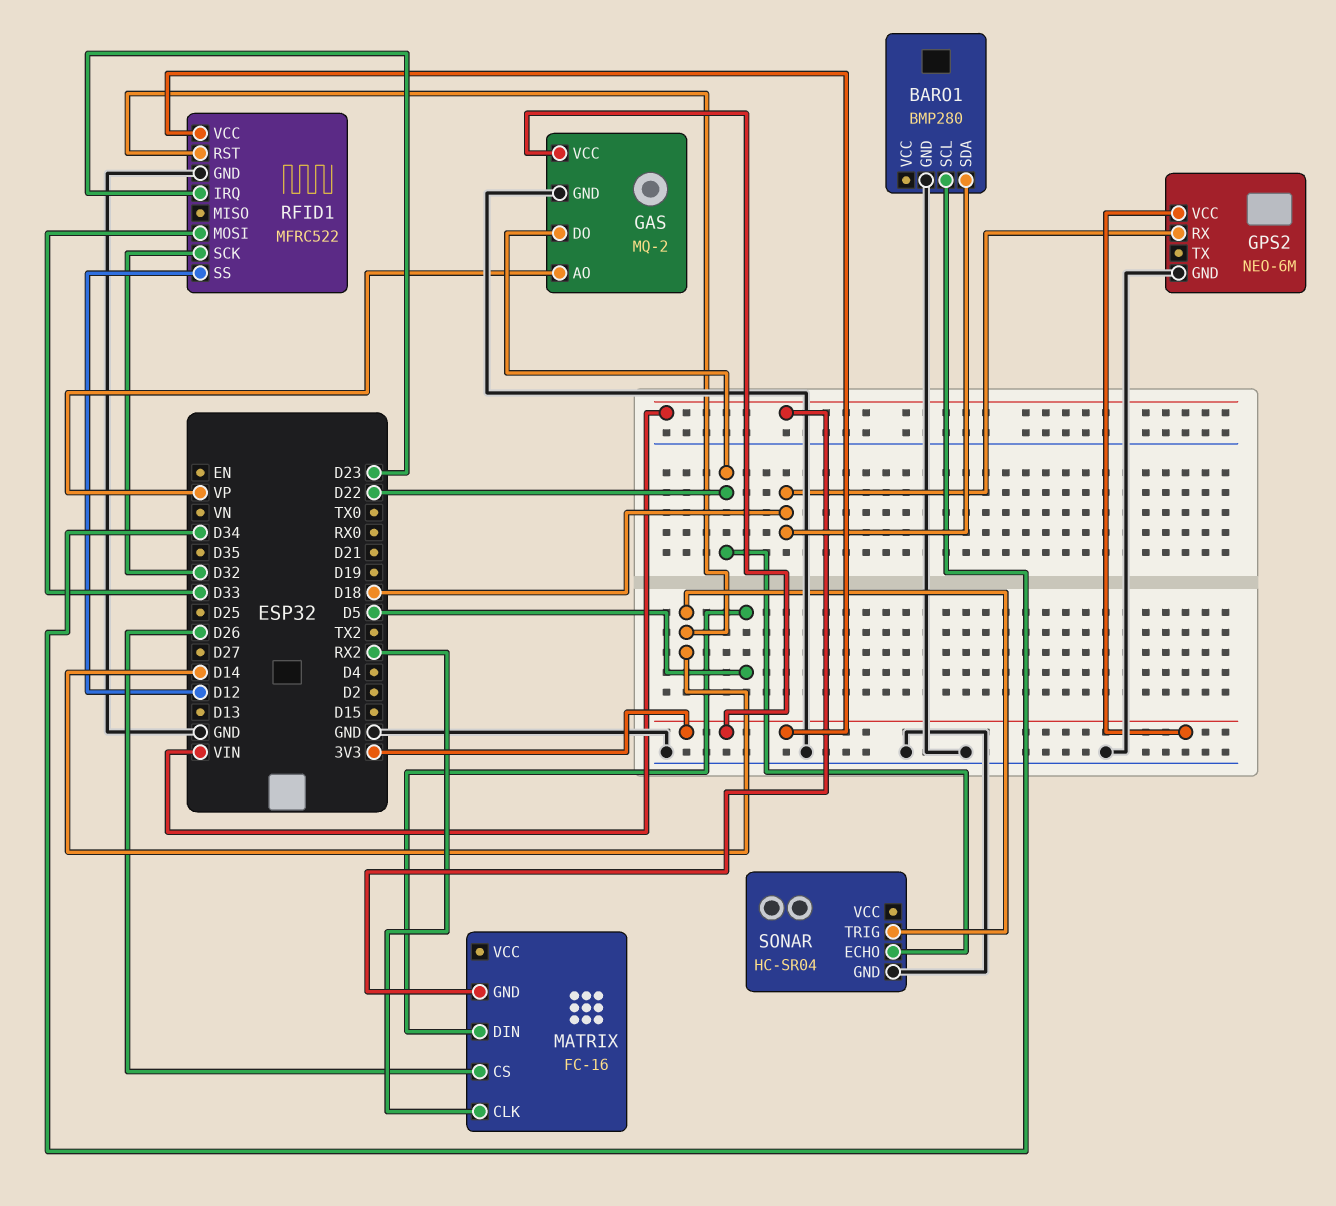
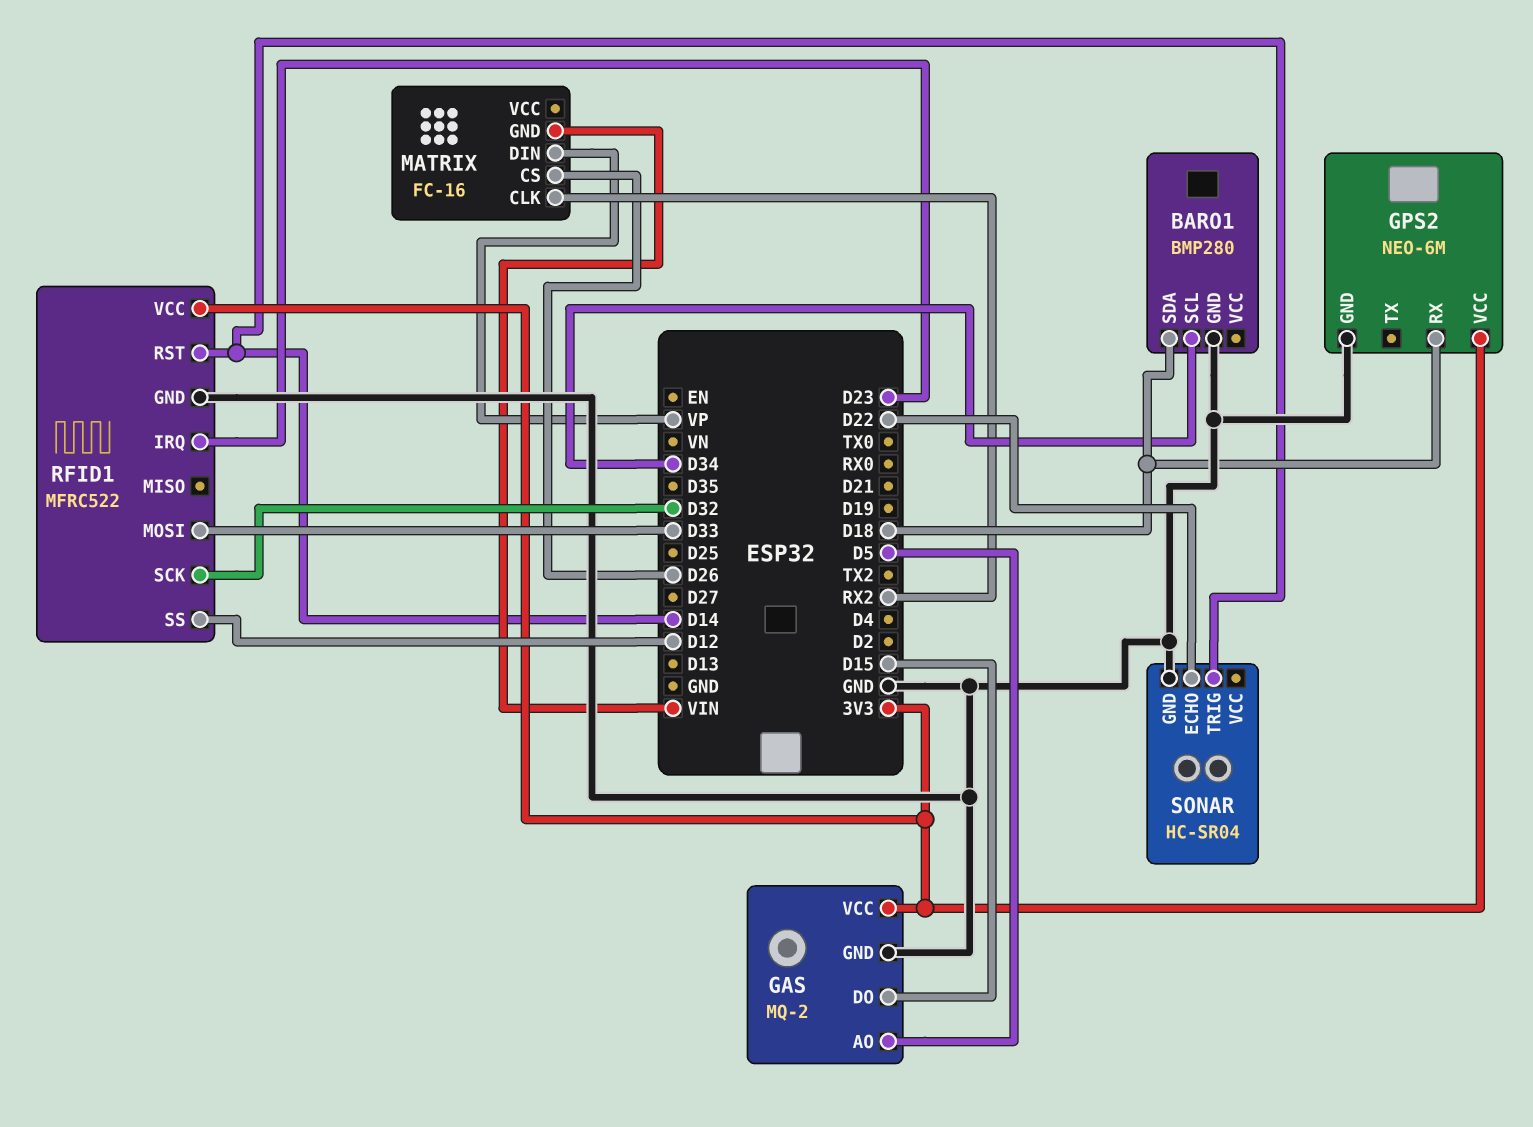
GAS pin AO: VP -> D5
GAS pin DO: D22 -> D15
MATRIX pin DIN: D5 -> VP

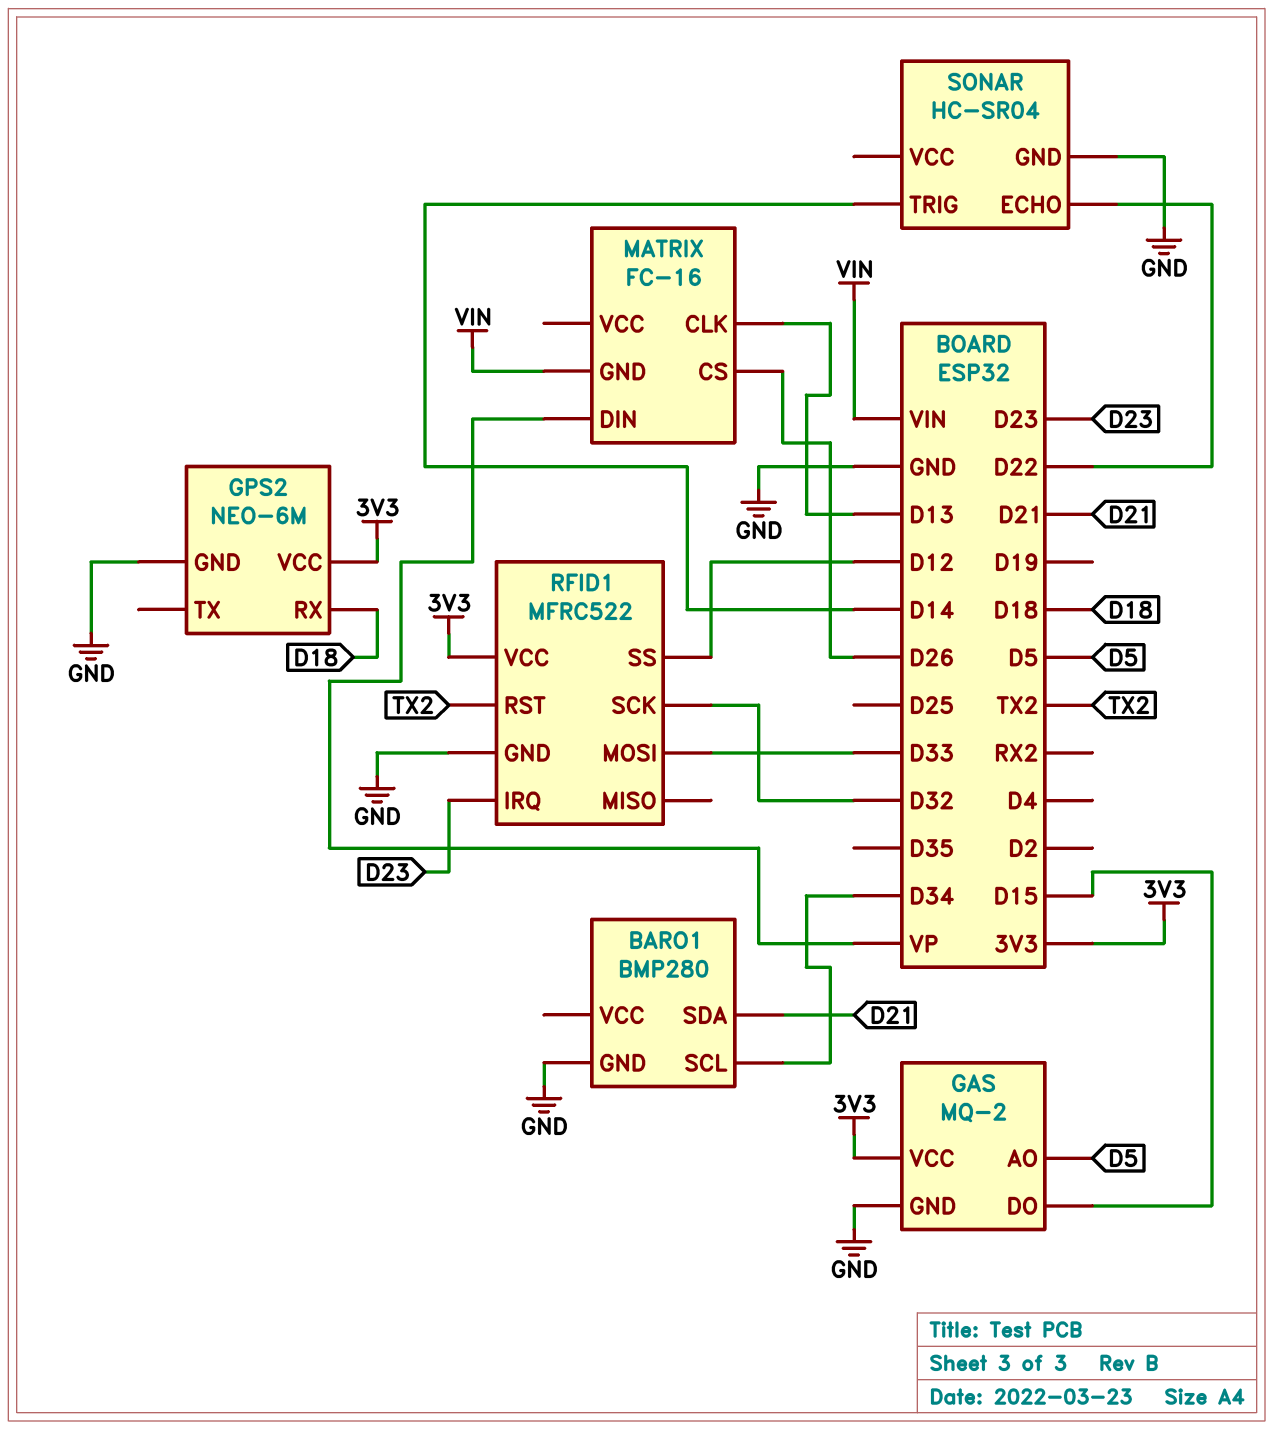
BARO1 pin SDA: D18 -> D21
MATRIX pin CLK: RX2 -> D13
RFID1 pin RST: D14 -> TX2

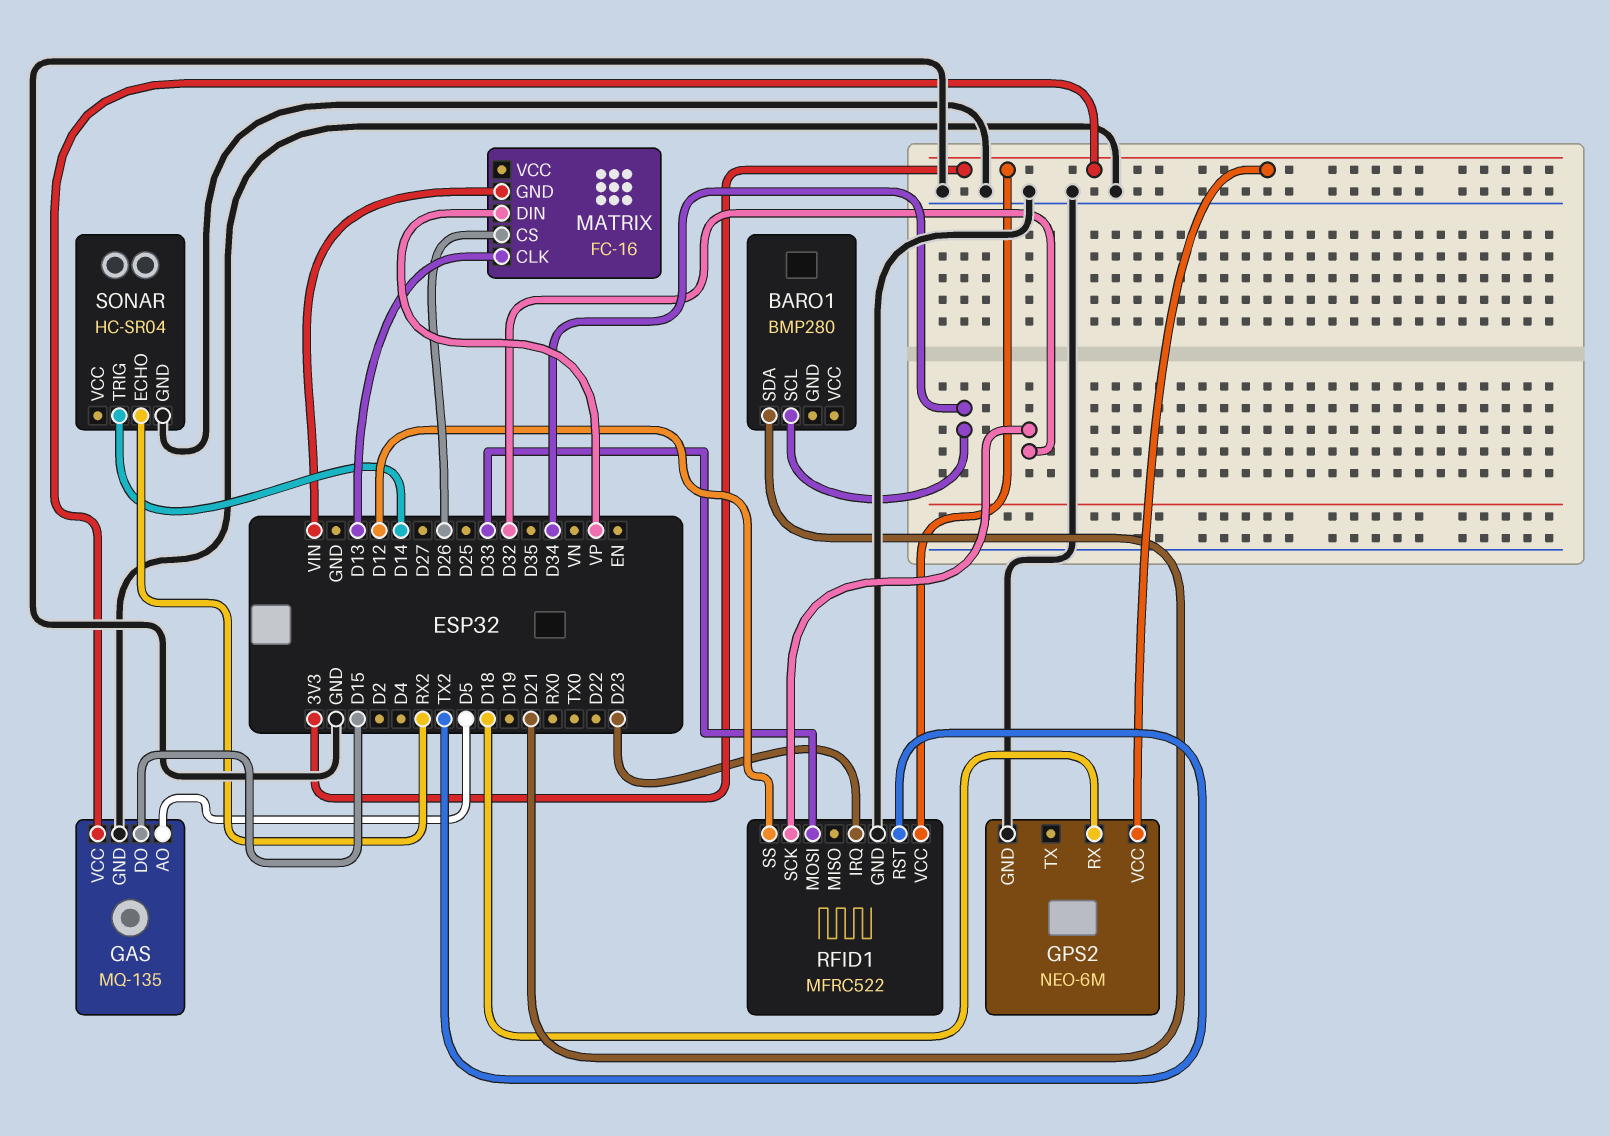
BARO1 pin GND: GND -> none
GAS: MQ-2 -> MQ-135
SONAR pin ECHO: D22 -> RX2

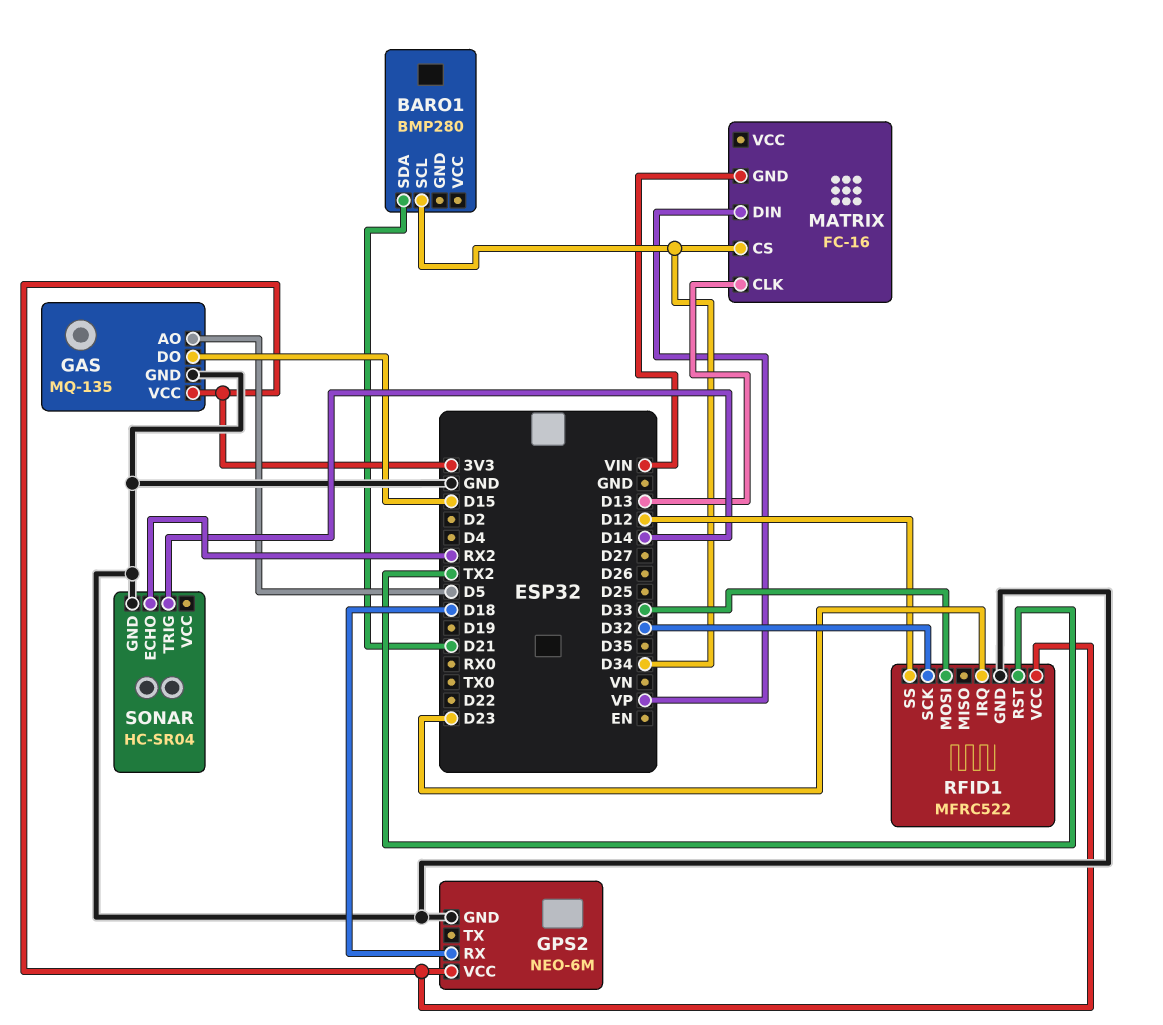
MATRIX pin CS: D26 -> D34

